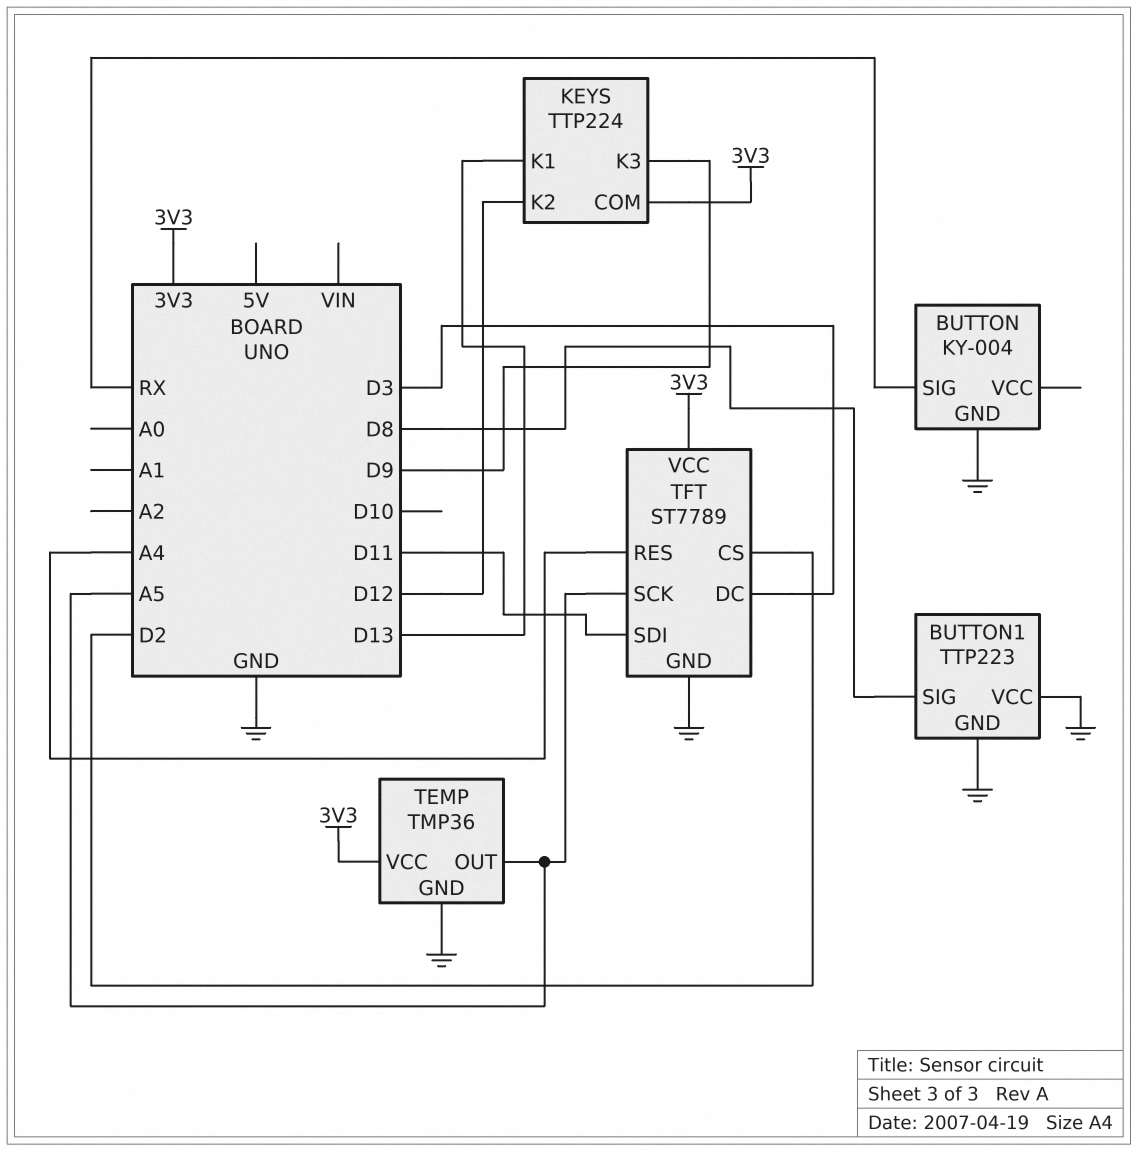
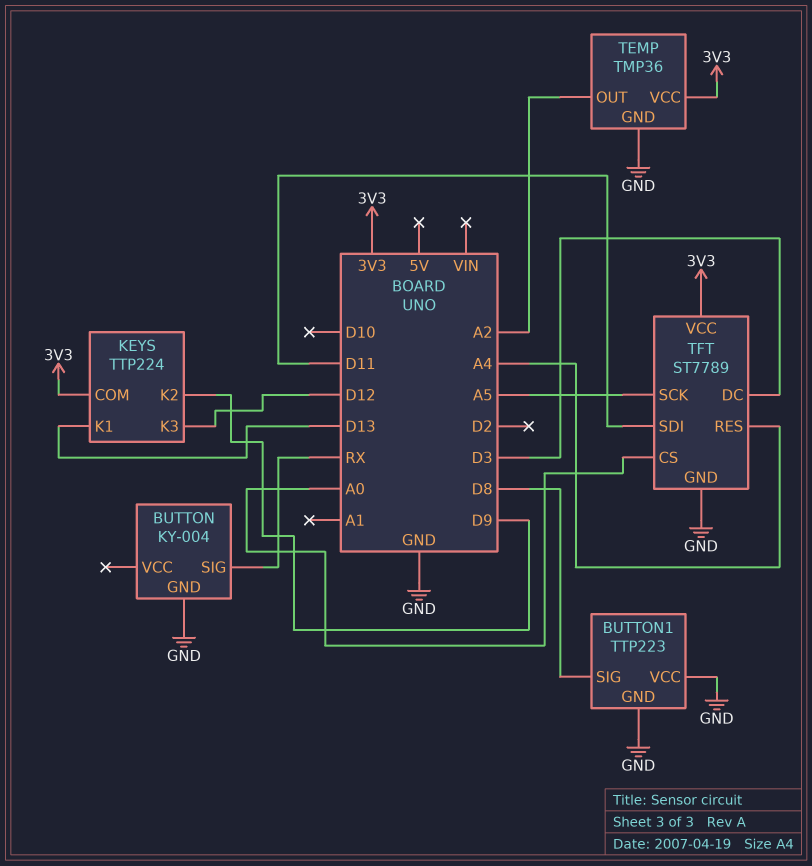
KEYS pin K2: D12 -> D9
KEYS pin K3: D9 -> D12
TEMP pin OUT: A5 -> A2
TFT pin CS: D2 -> A0

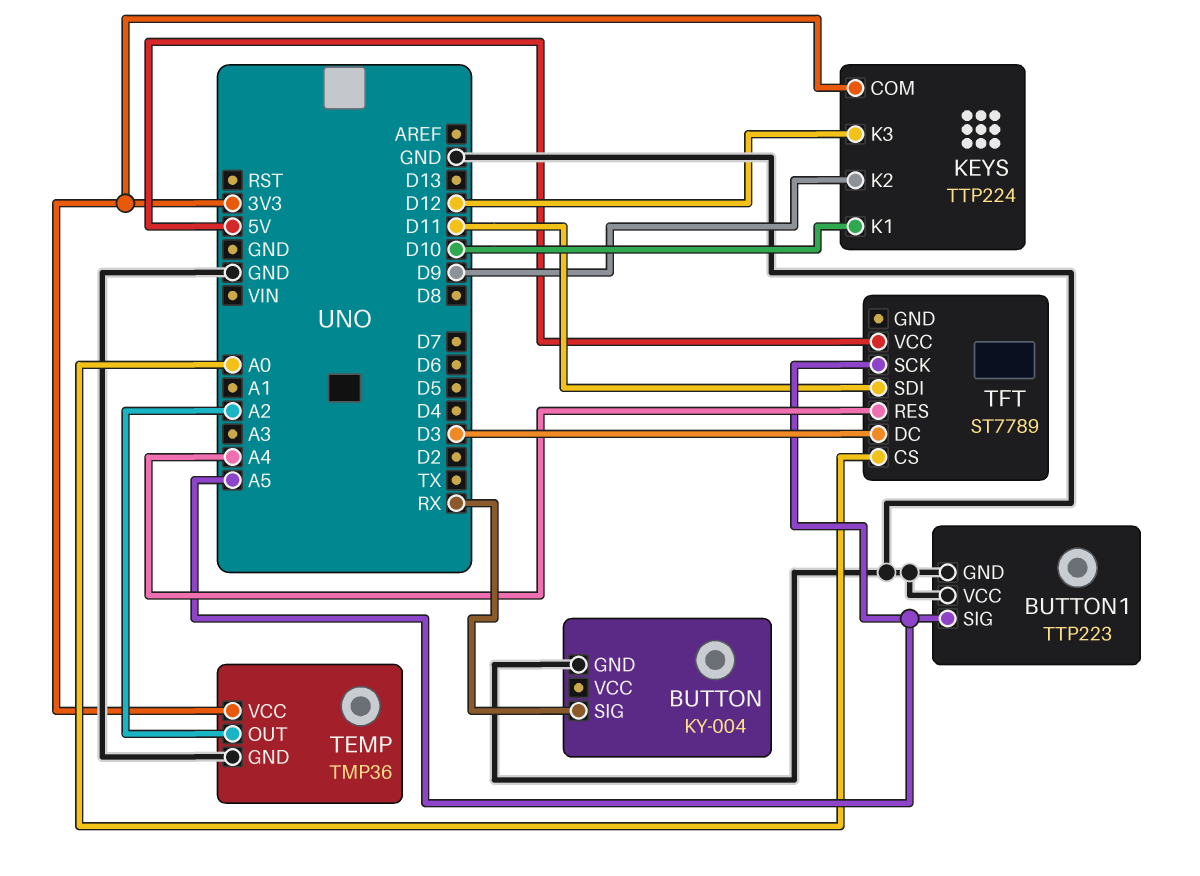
BUTTON1 pin SIG: D8 -> A5
KEYS pin K1: D13 -> D10
TFT pin GND: GND -> none
TFT pin VCC: 3V3 -> 5V

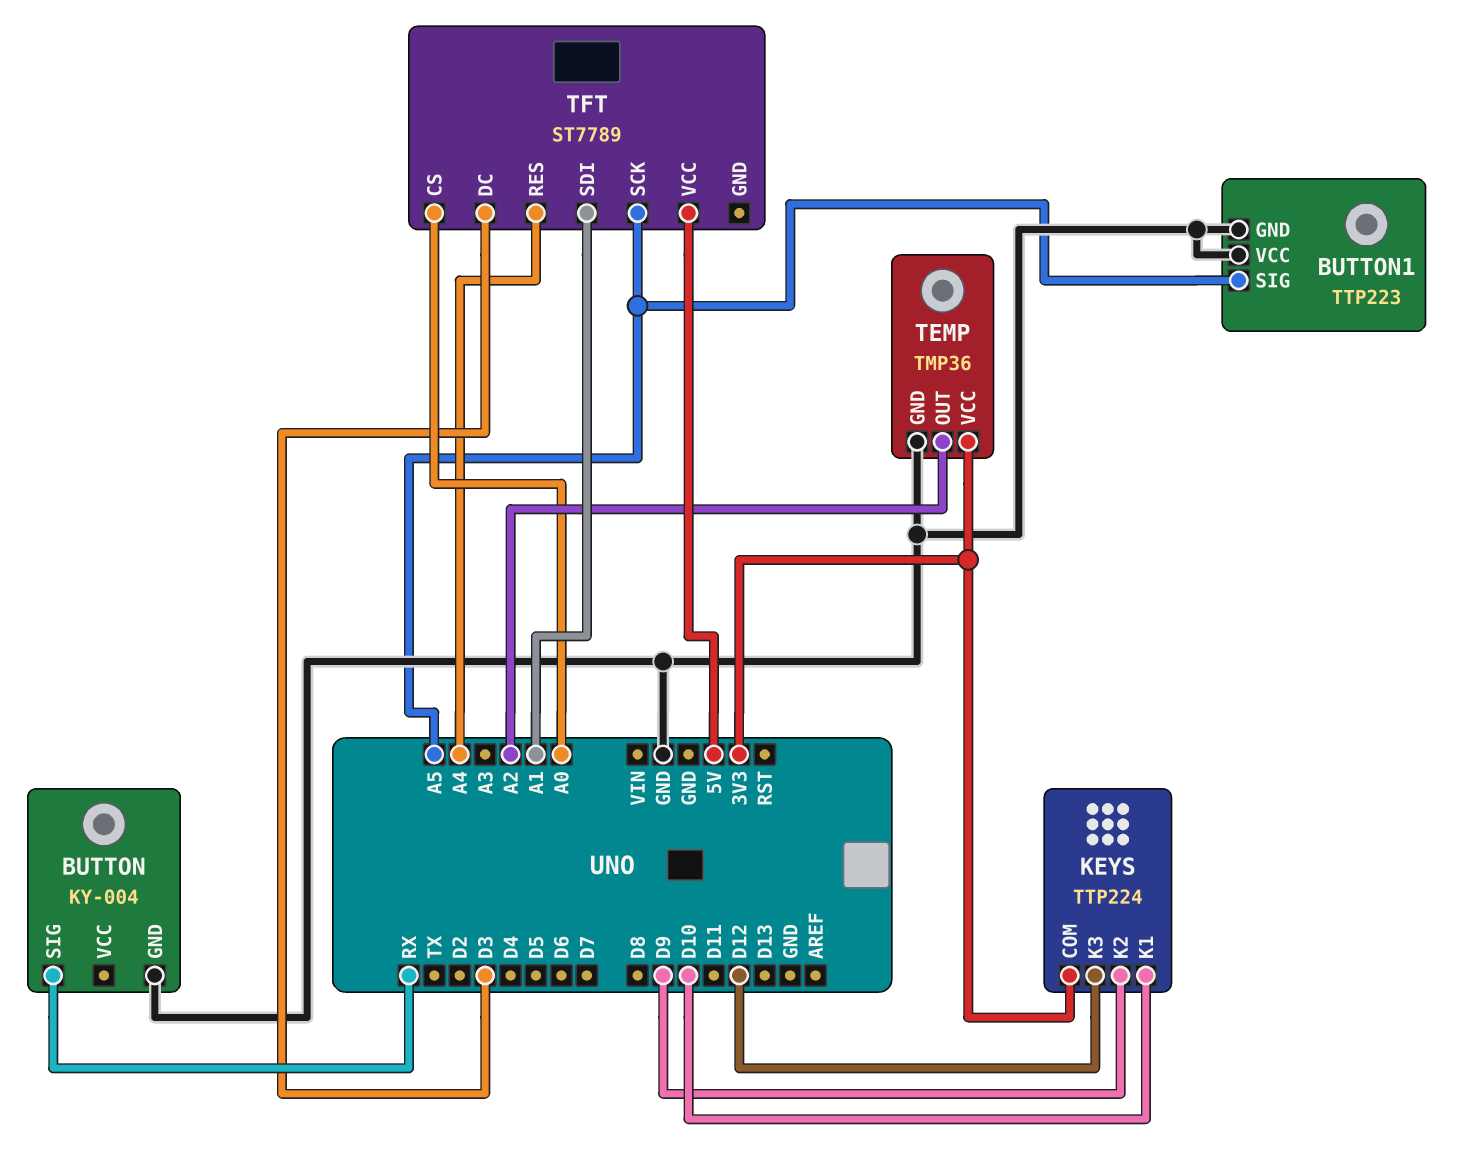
TFT pin SDI: D11 -> A1

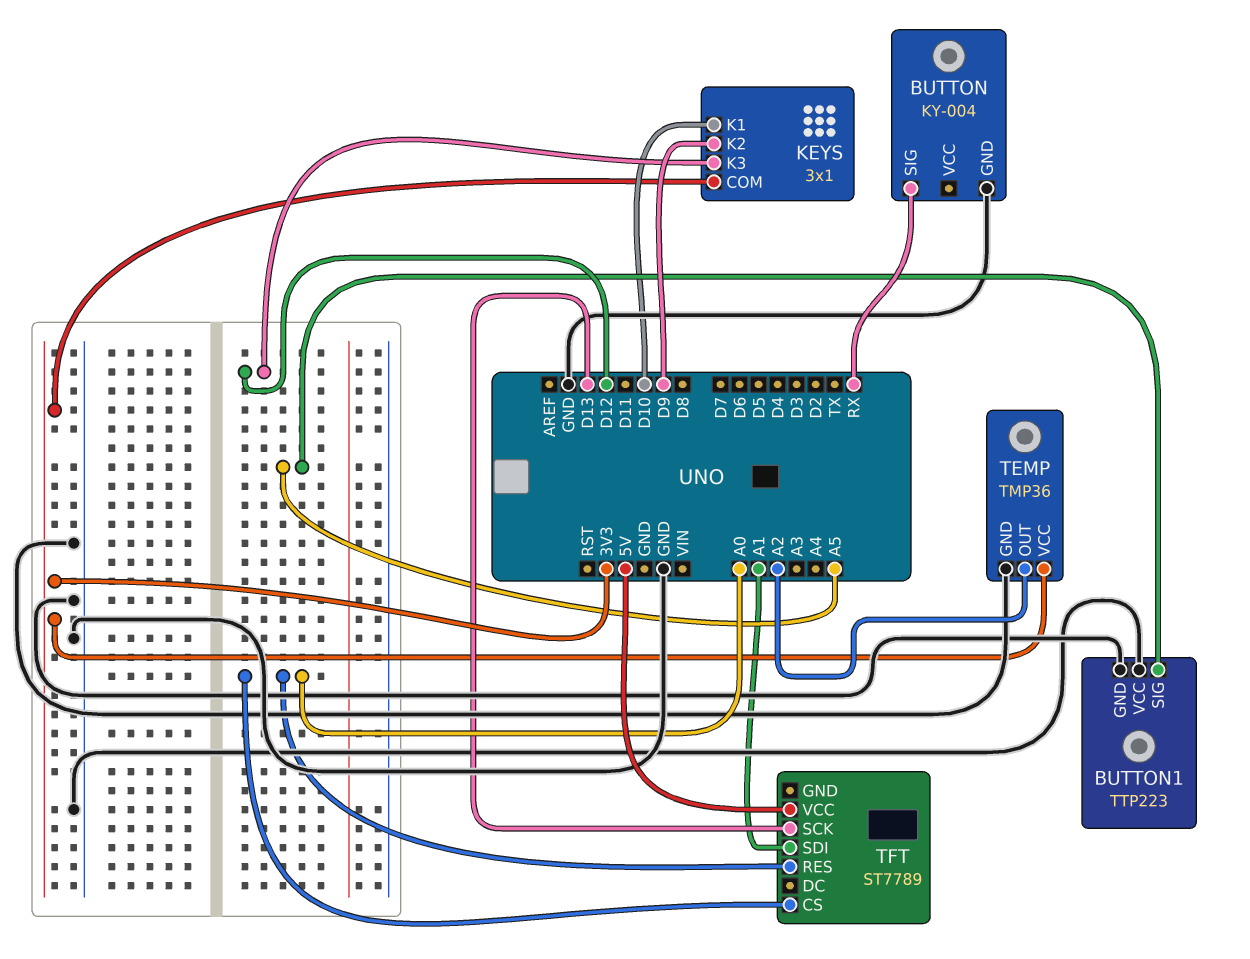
KEYS: TTP224 -> 3x1
TFT pin DC: D3 -> none
TFT pin RES: A4 -> A0
TFT pin SCK: A5 -> D13

